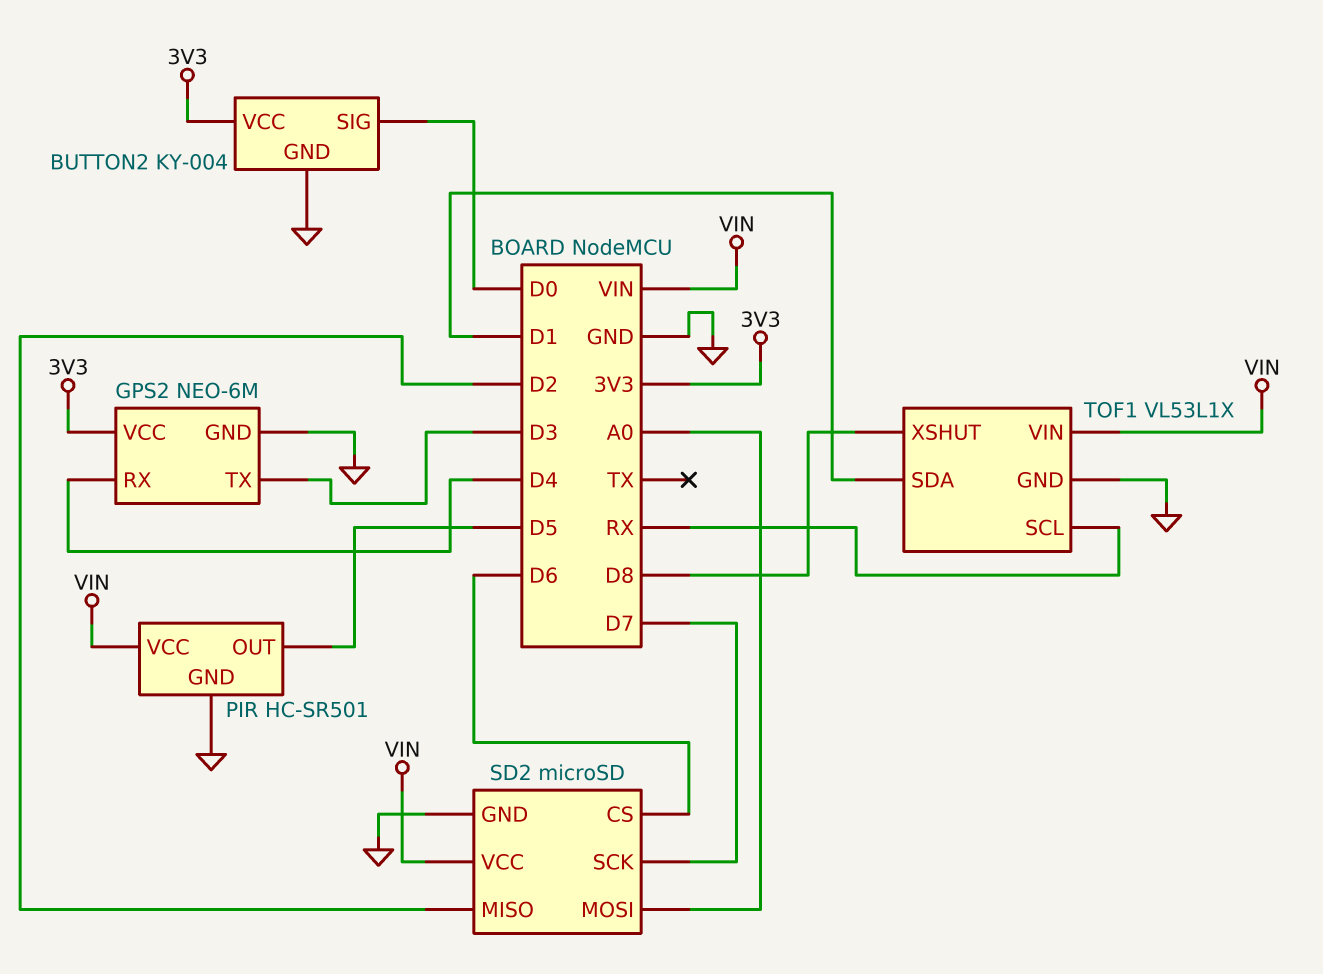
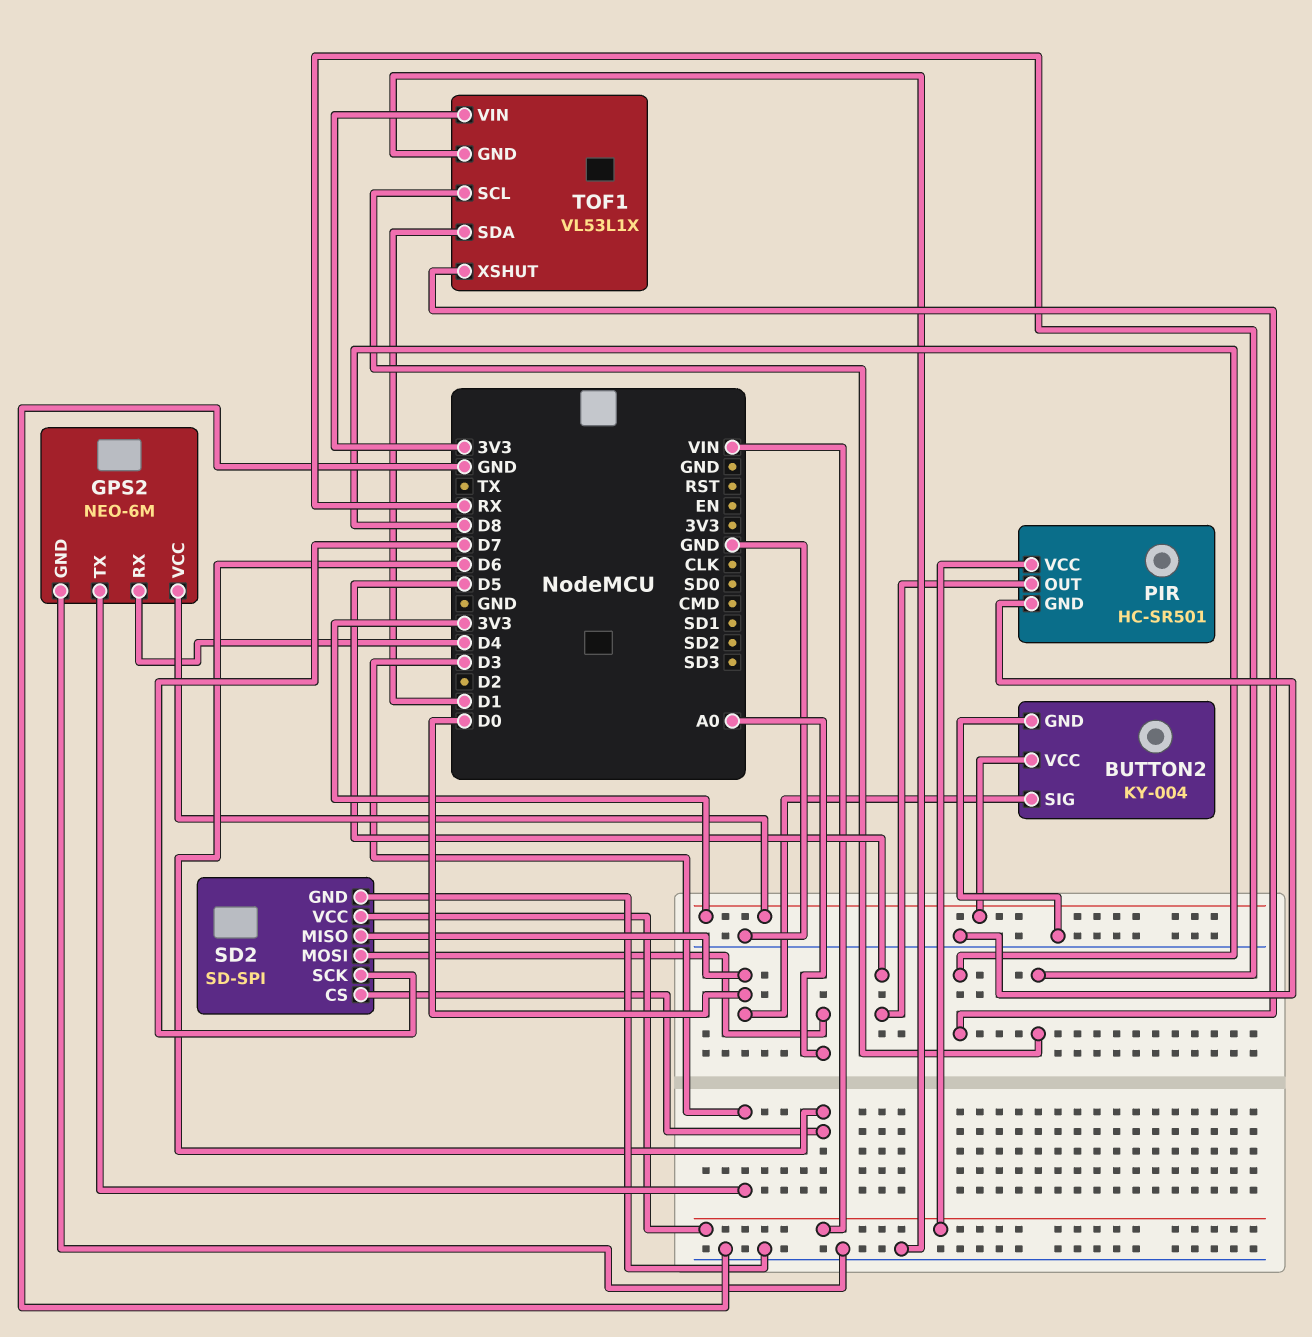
SD2: microSD -> SD-SPI
SD2 pin MISO: D2 -> D0
TOF1 pin VIN: VIN -> 3V3

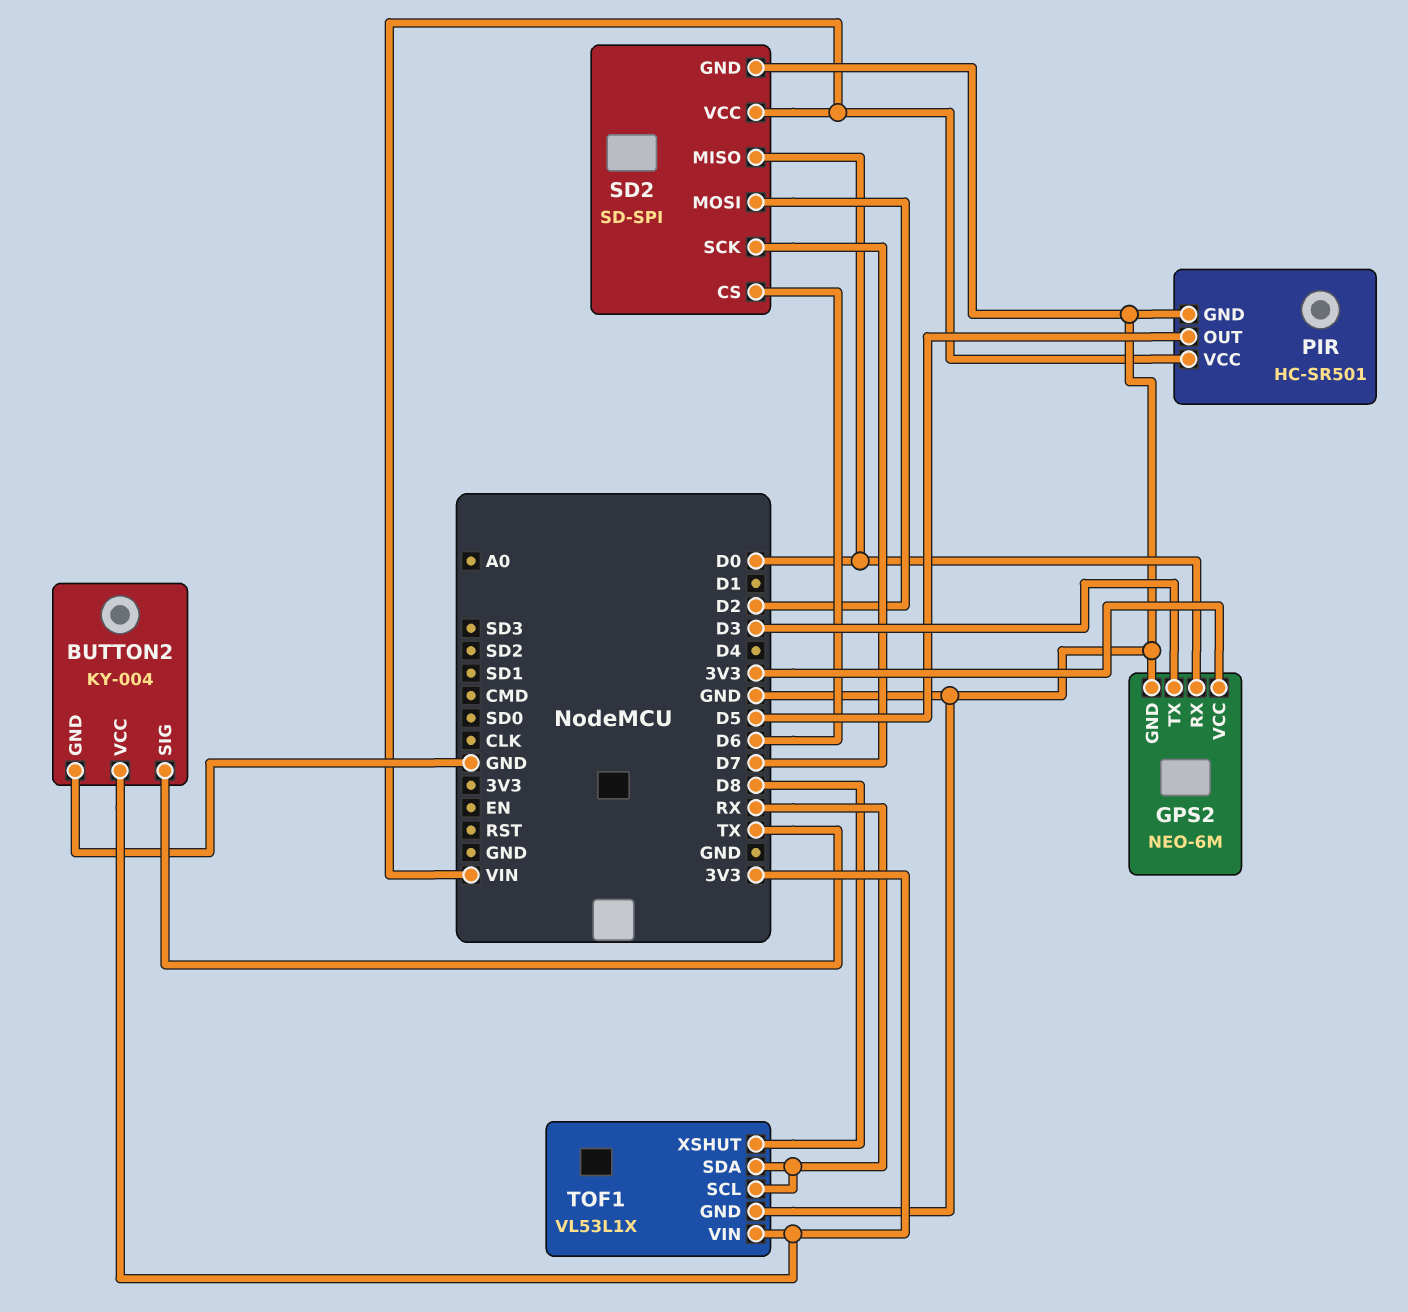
BUTTON2 pin SIG: D0 -> TX
GPS2 pin RX: D4 -> D0
SD2 pin MOSI: A0 -> D2
TOF1 pin SDA: D1 -> RX

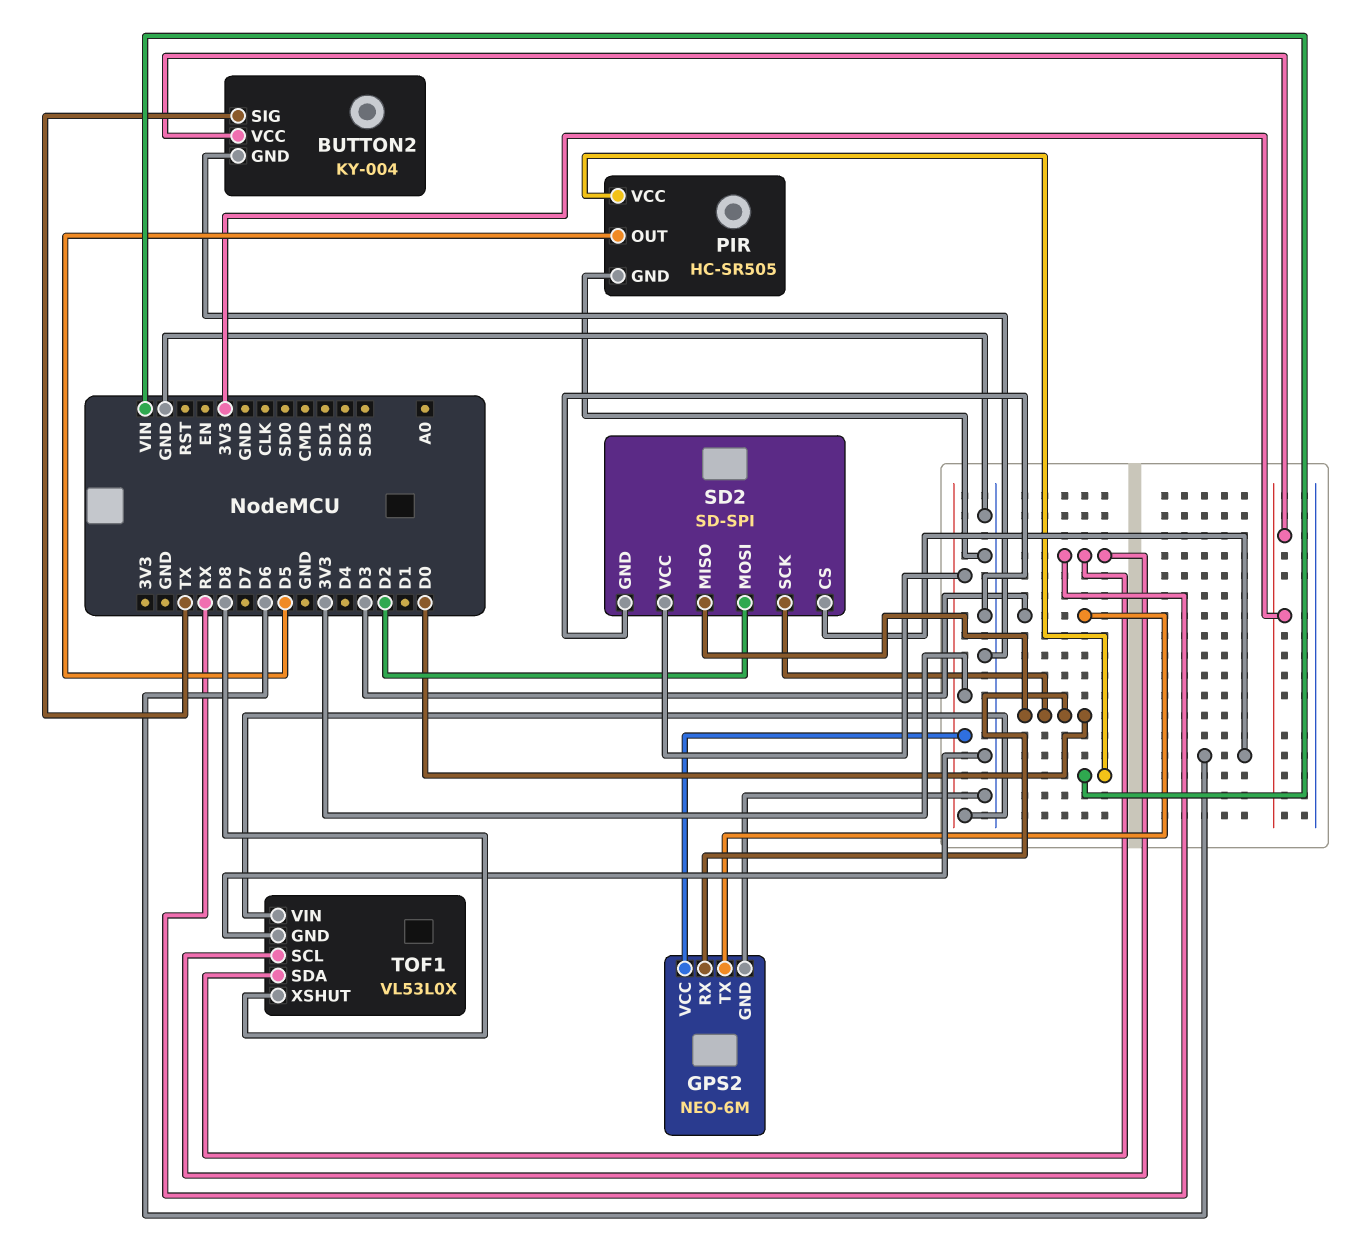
PIR: HC-SR501 -> HC-SR505
SD2 pin SCK: D7 -> D0
SD2 pin VCC: VIN -> 3V3
TOF1: VL53L1X -> VL53L0X

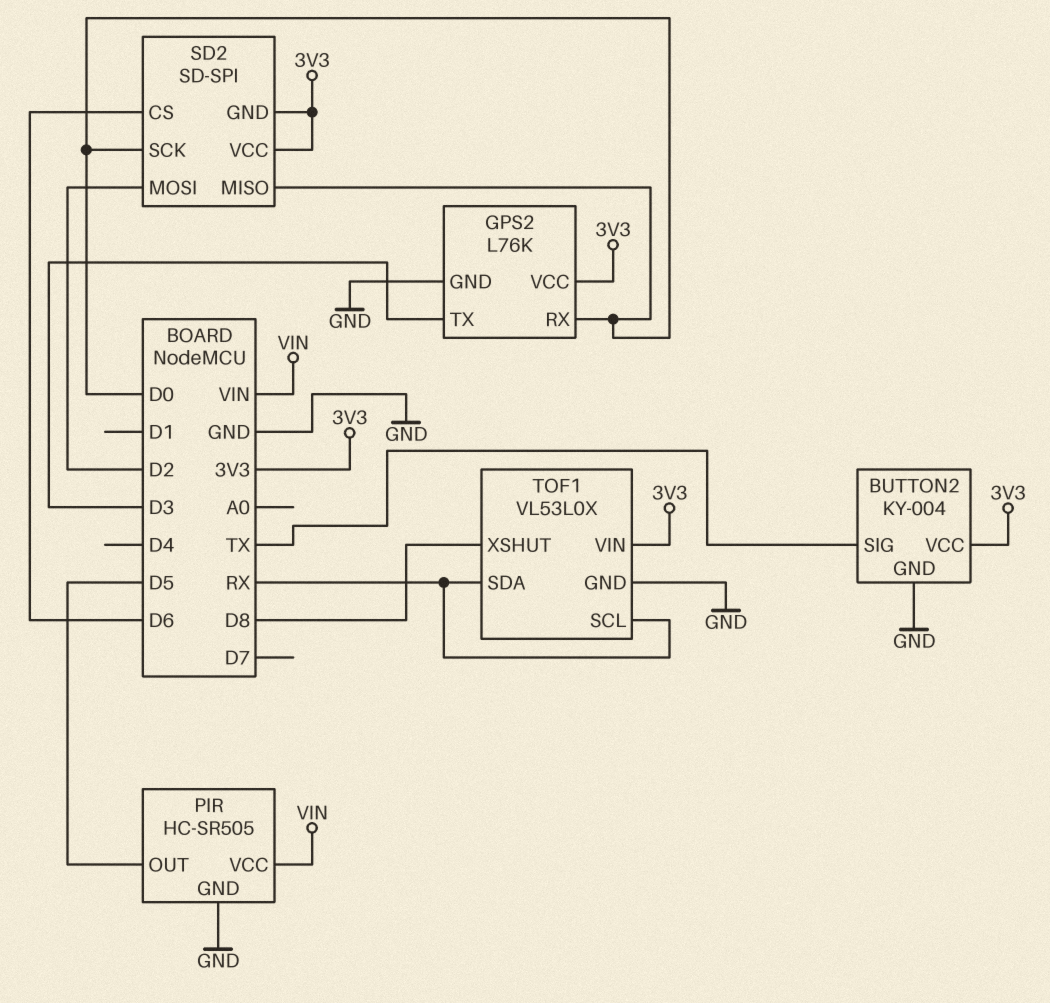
GPS2: NEO-6M -> L76K
SD2 pin GND: GND -> 3V3

